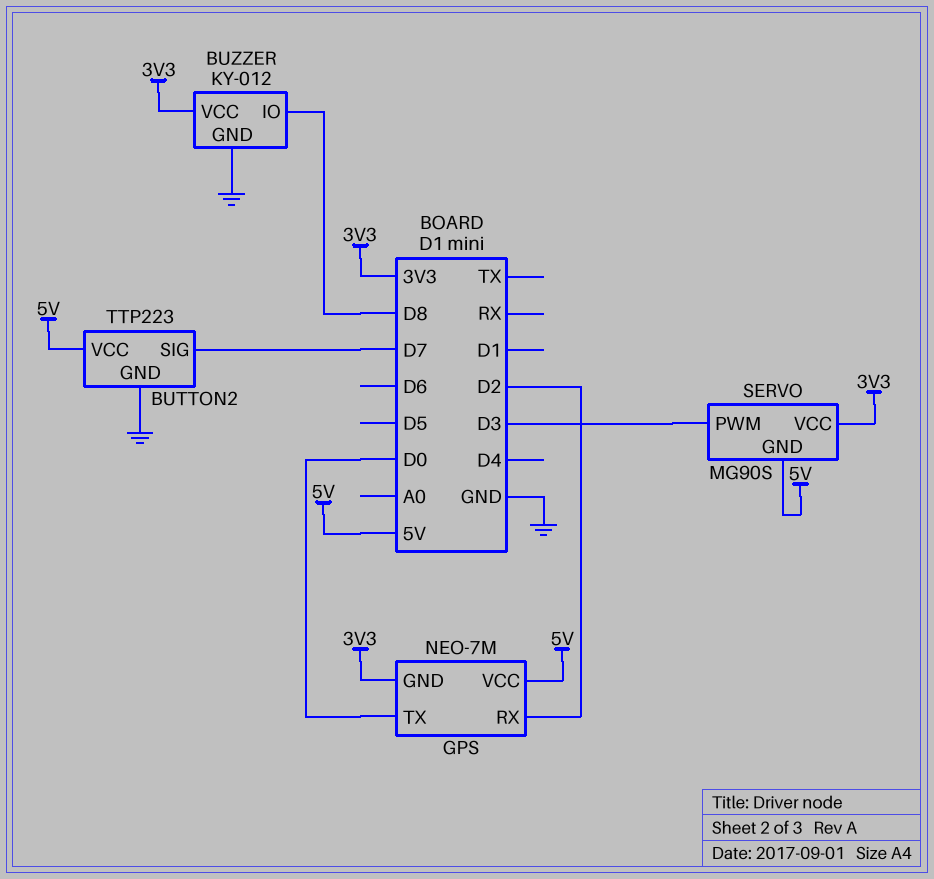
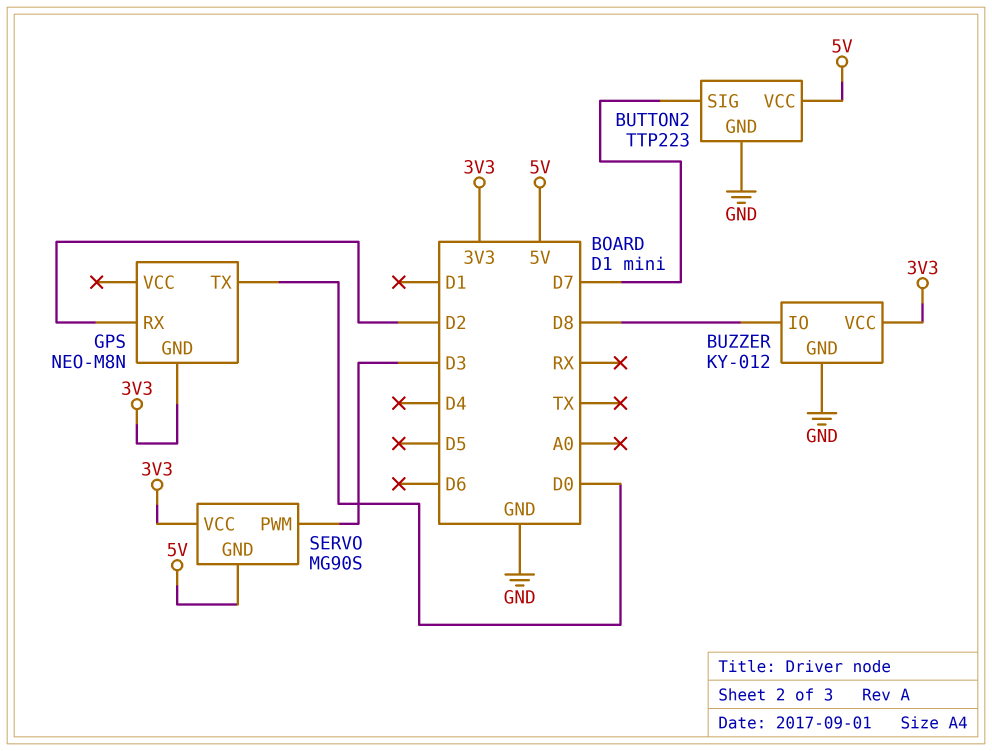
GPS: NEO-7M -> NEO-M8N
GPS pin VCC: 5V -> none

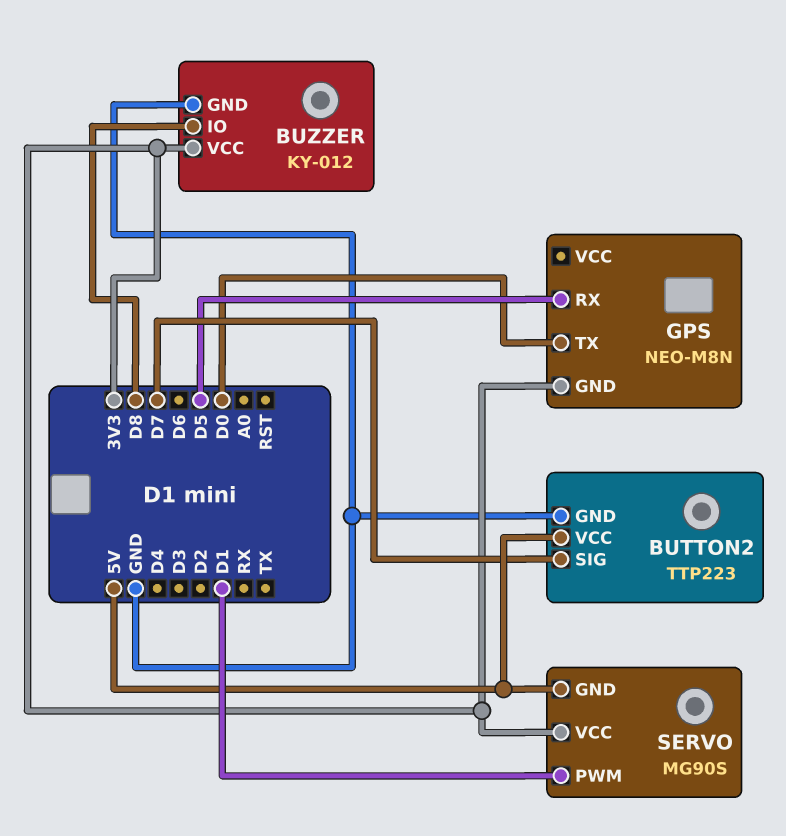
GPS pin RX: D2 -> D5
SERVO pin PWM: D3 -> D1

